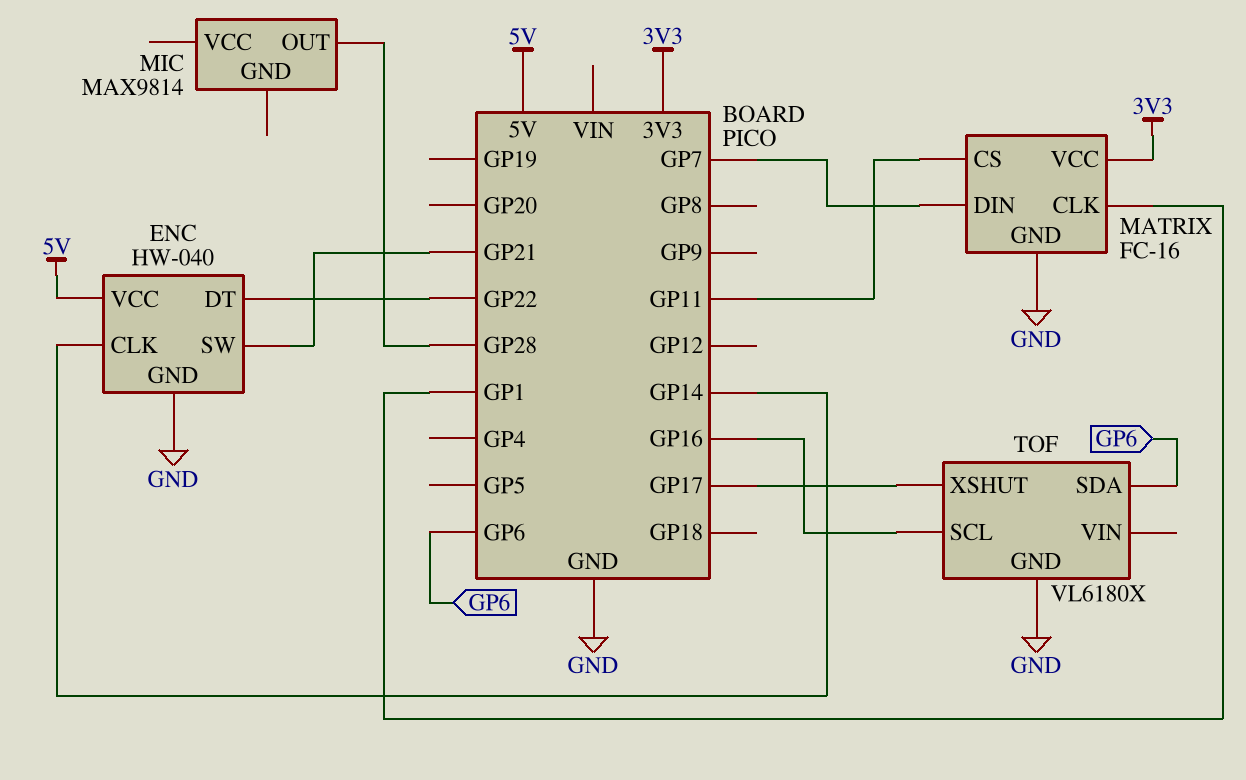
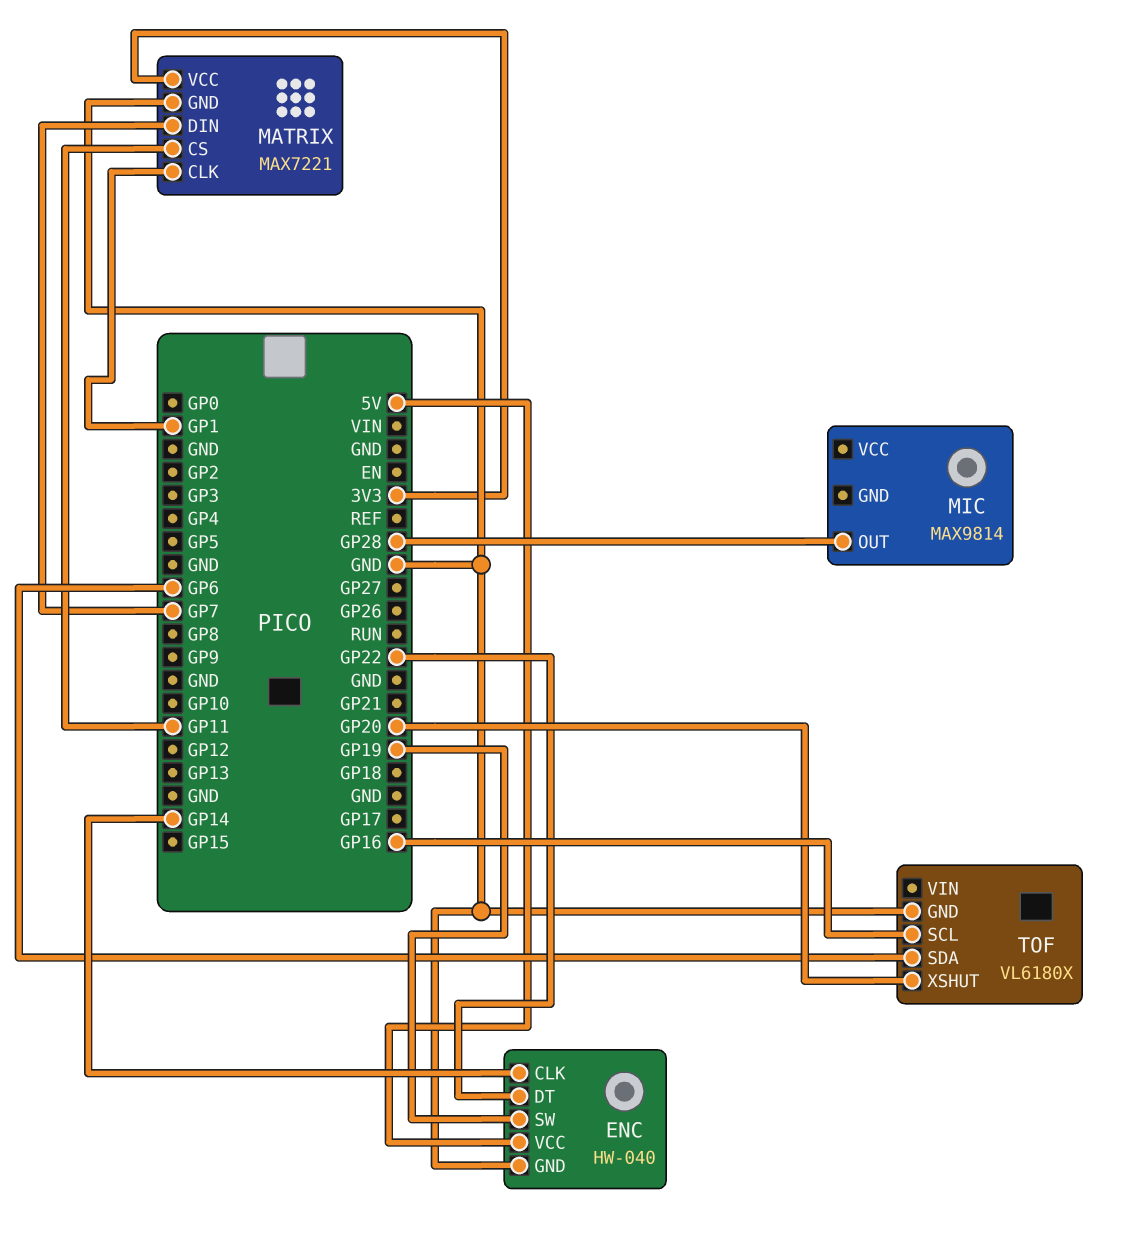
ENC pin SW: GP21 -> GP19
MATRIX: FC-16 -> MAX7221
TOF pin XSHUT: GP17 -> GP20

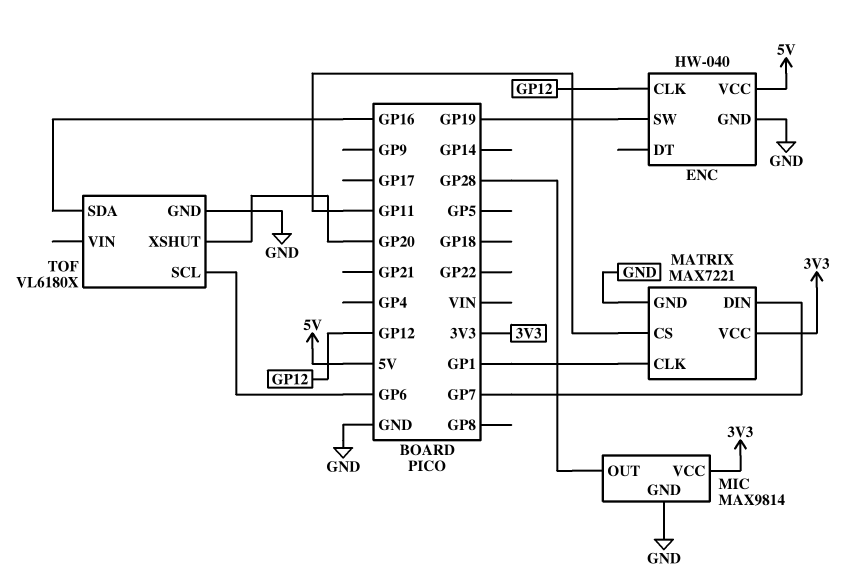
ENC pin CLK: GP14 -> GP12
ENC pin DT: GP22 -> none
MIC pin GND: none -> GND
MIC pin VCC: none -> 3V3
TOF pin SCL: GP16 -> GP6
TOF pin SDA: GP6 -> GP16

